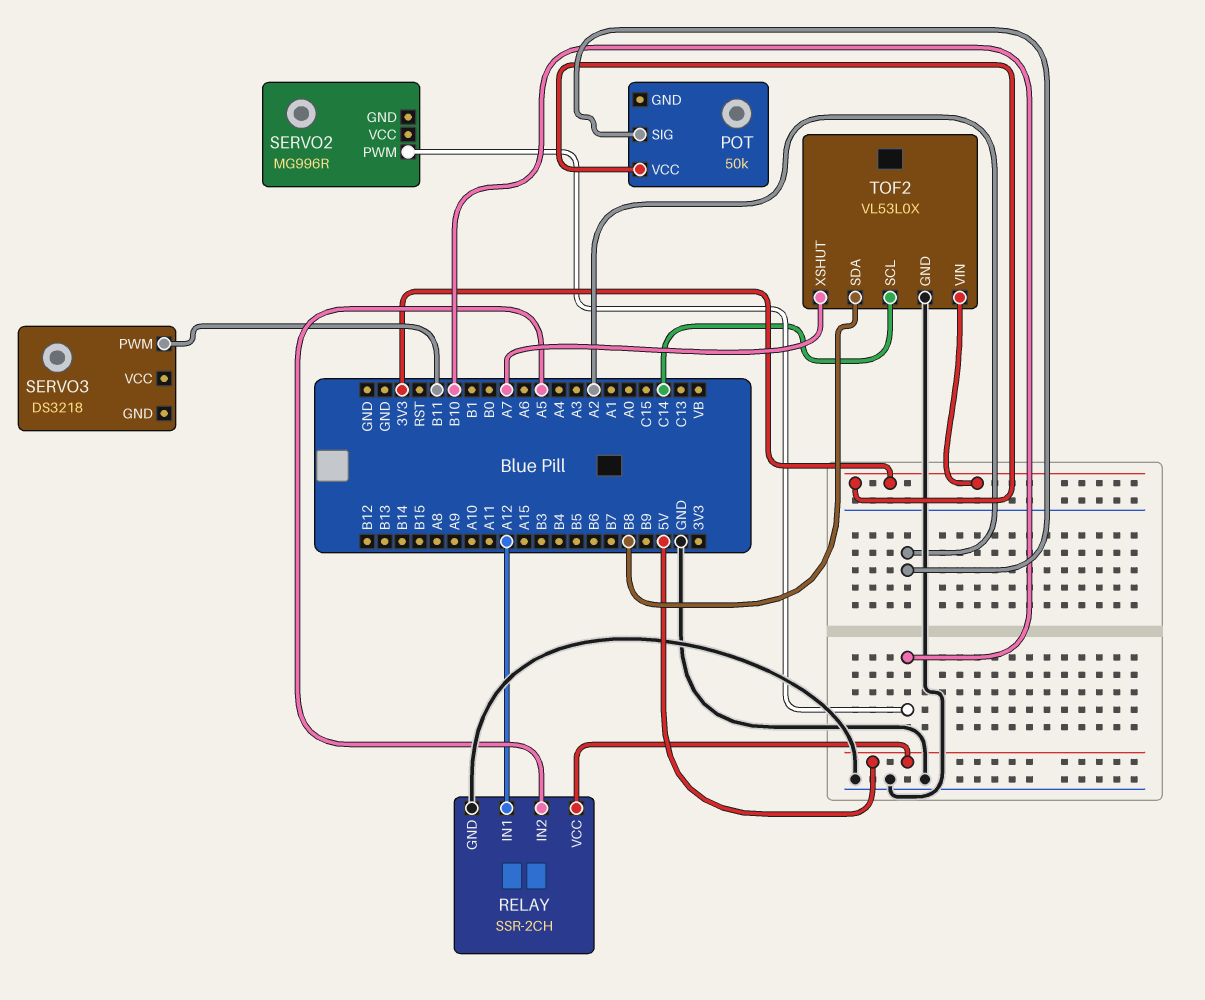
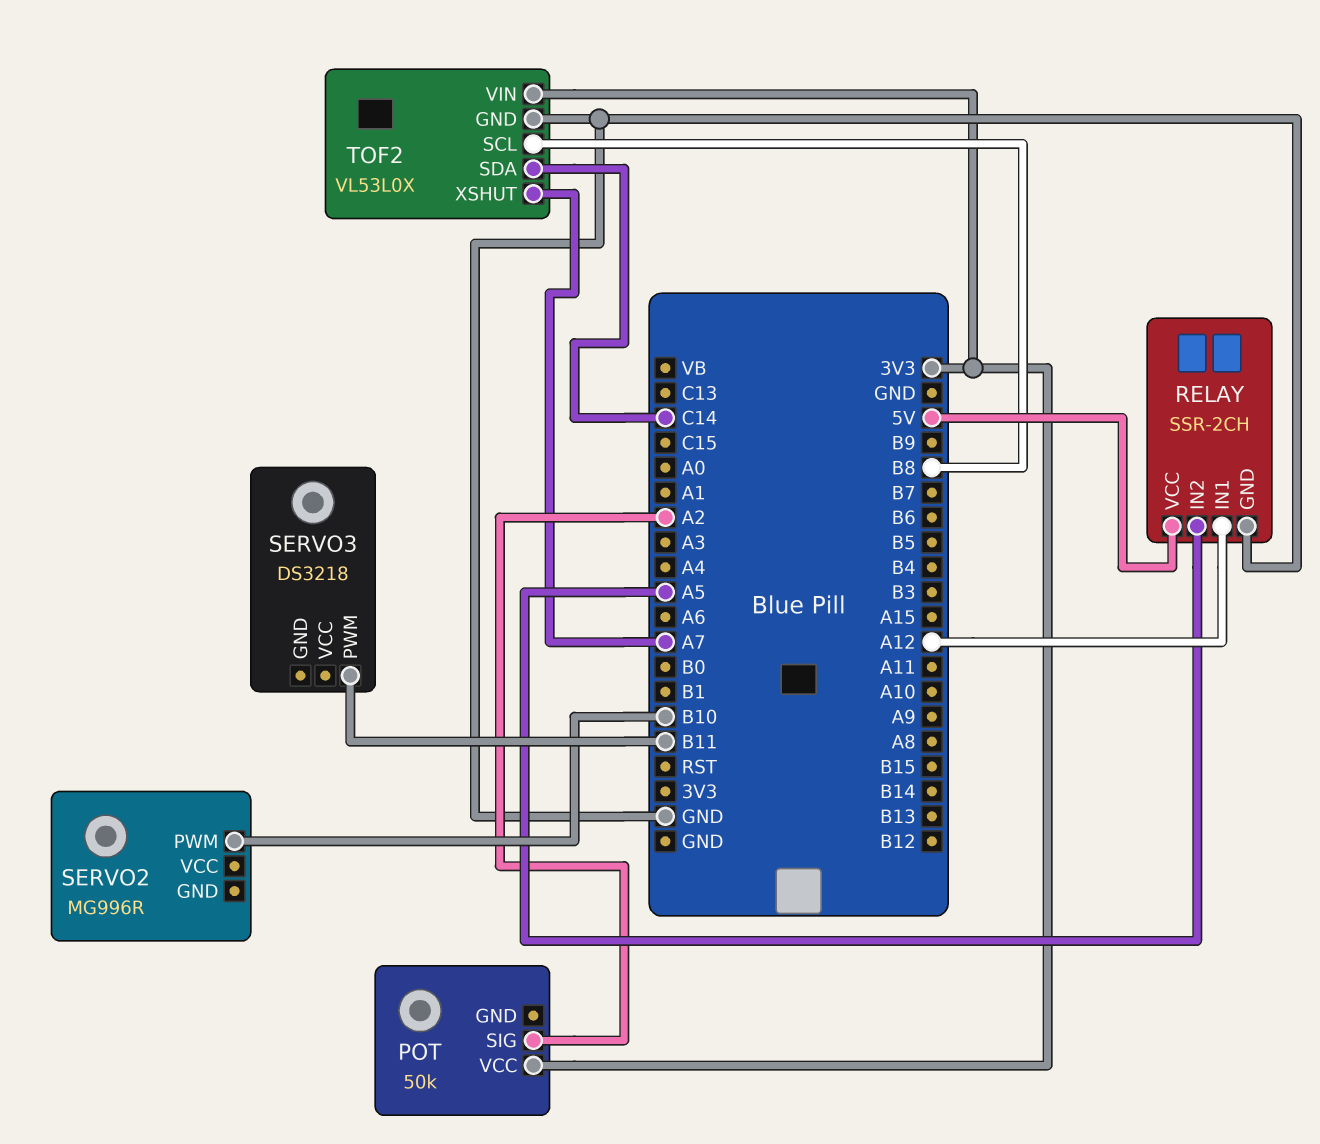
TOF2 pin SCL: C14 -> B8
TOF2 pin SDA: B8 -> C14

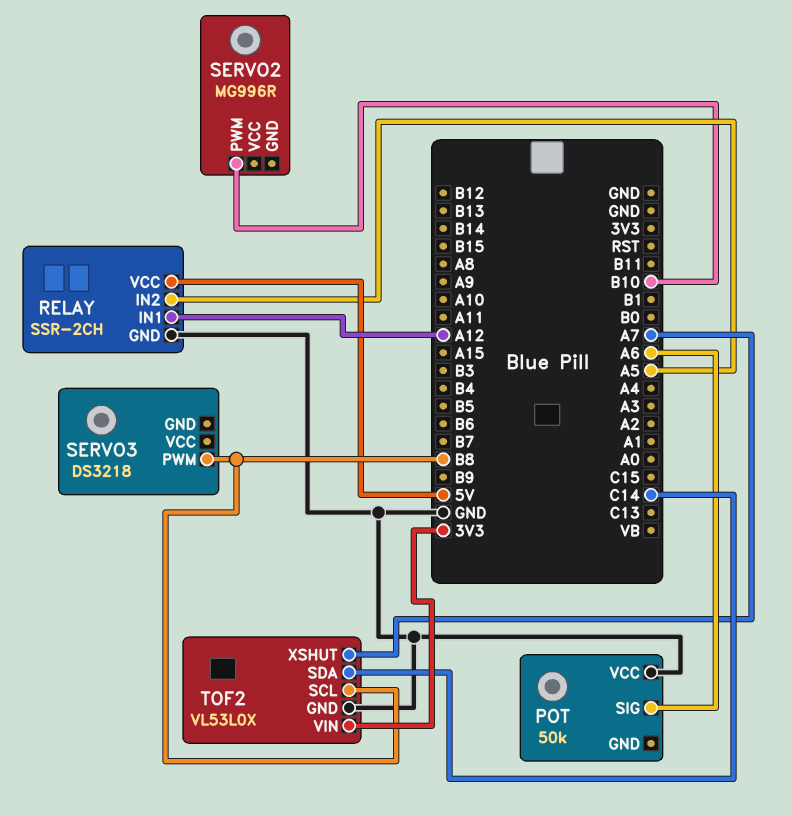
POT pin SIG: A2 -> A6
POT pin VCC: 3V3 -> GND
SERVO3 pin PWM: B11 -> B8

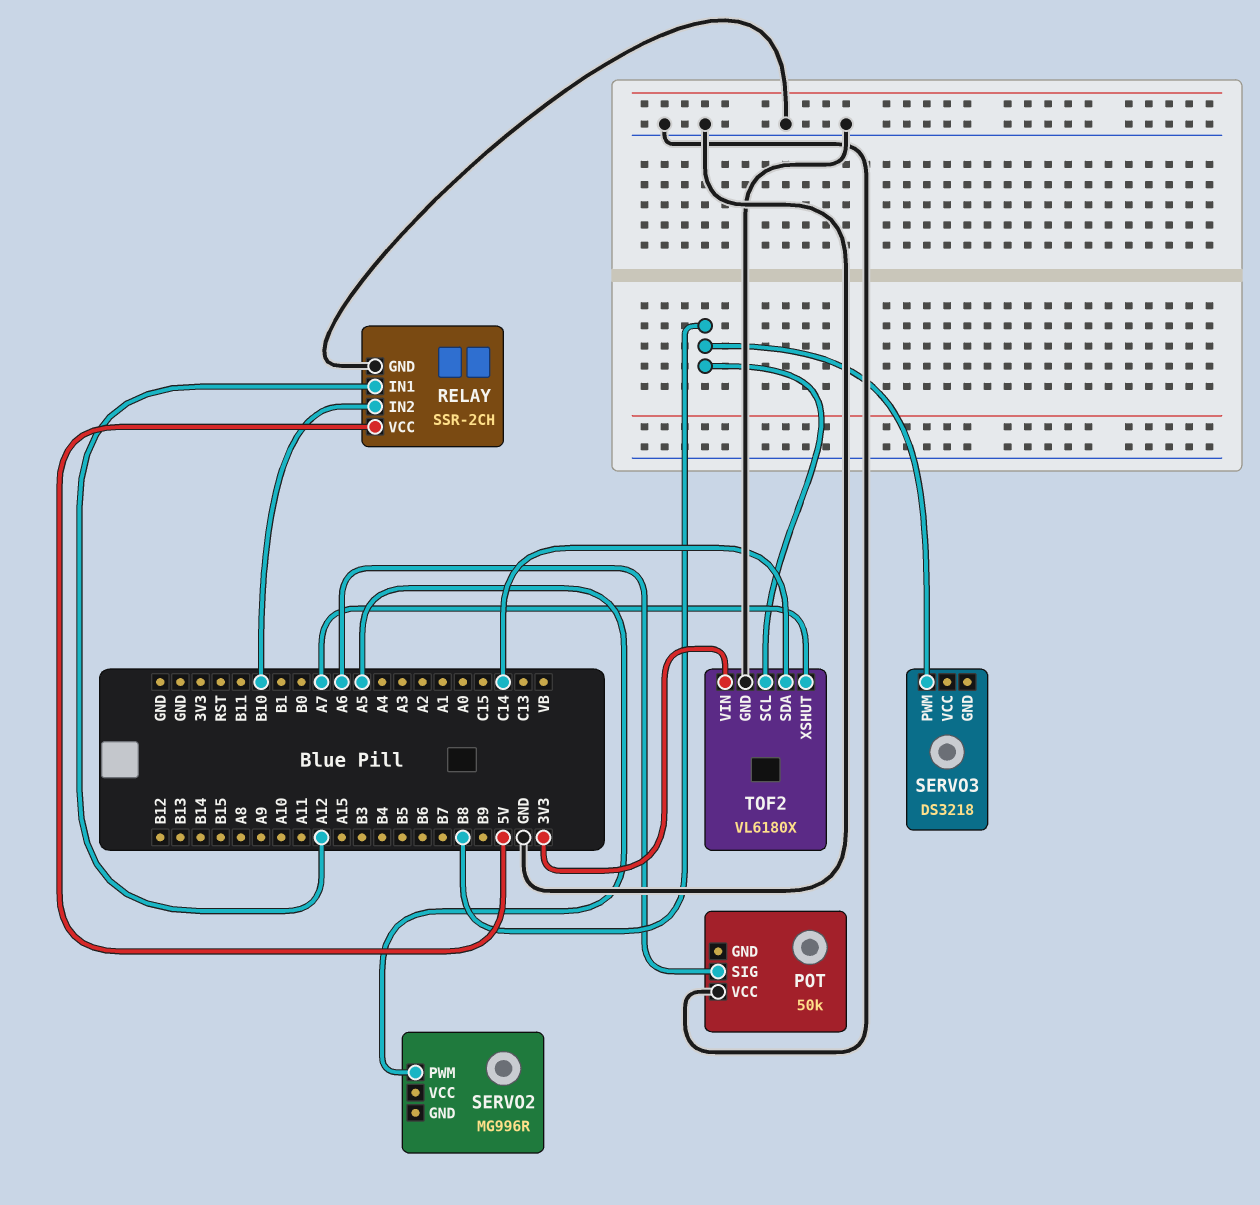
RELAY pin IN2: A5 -> B10
SERVO2 pin PWM: B10 -> A5
TOF2: VL53L0X -> VL6180X

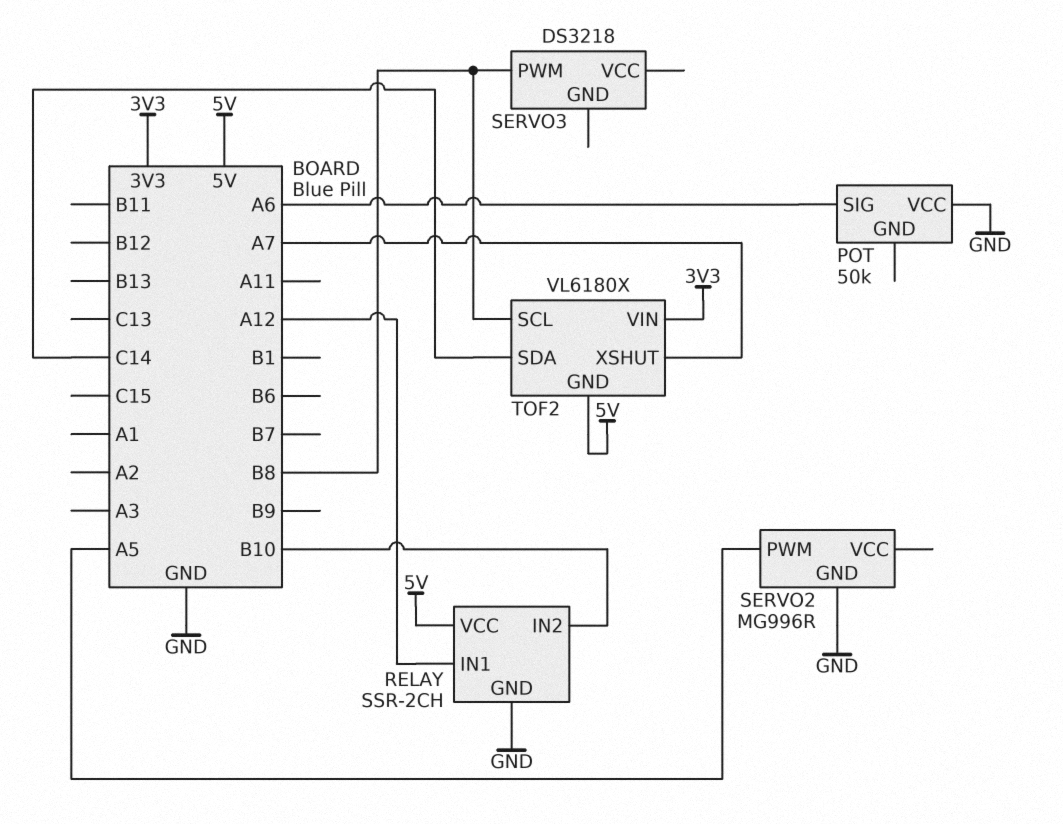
SERVO2 pin GND: none -> GND
TOF2 pin GND: GND -> 5V

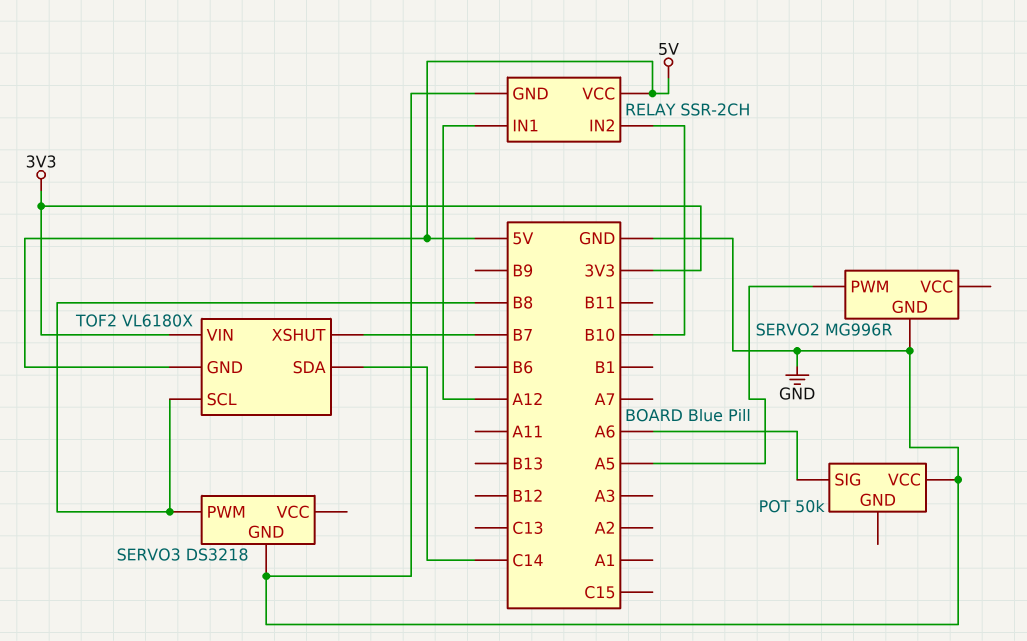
SERVO3 pin GND: none -> GND
TOF2 pin XSHUT: A7 -> B7

